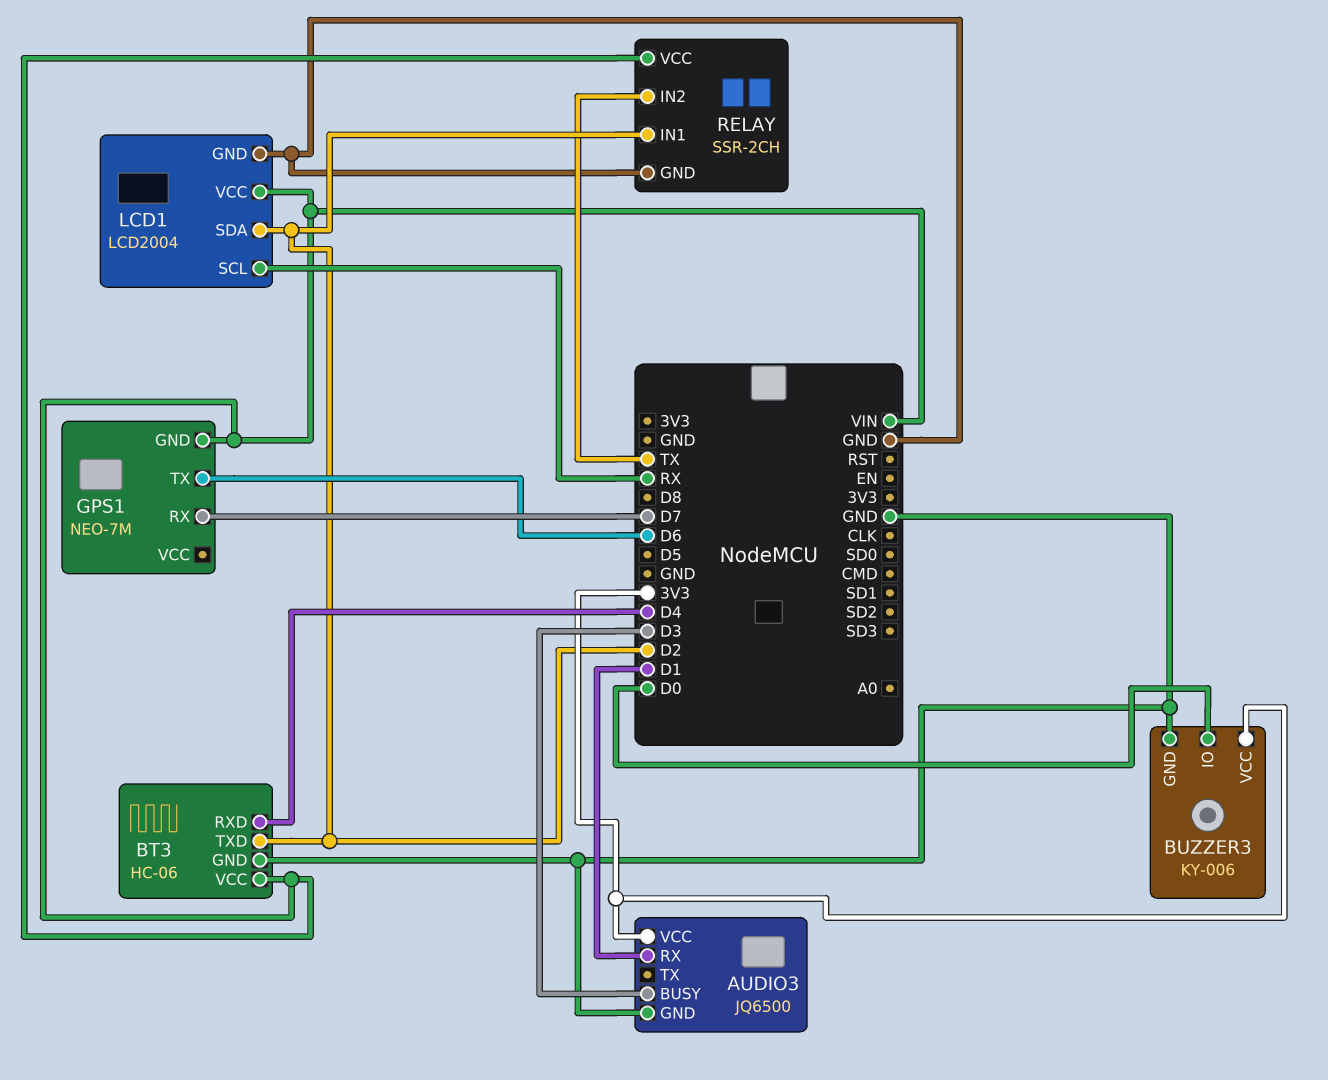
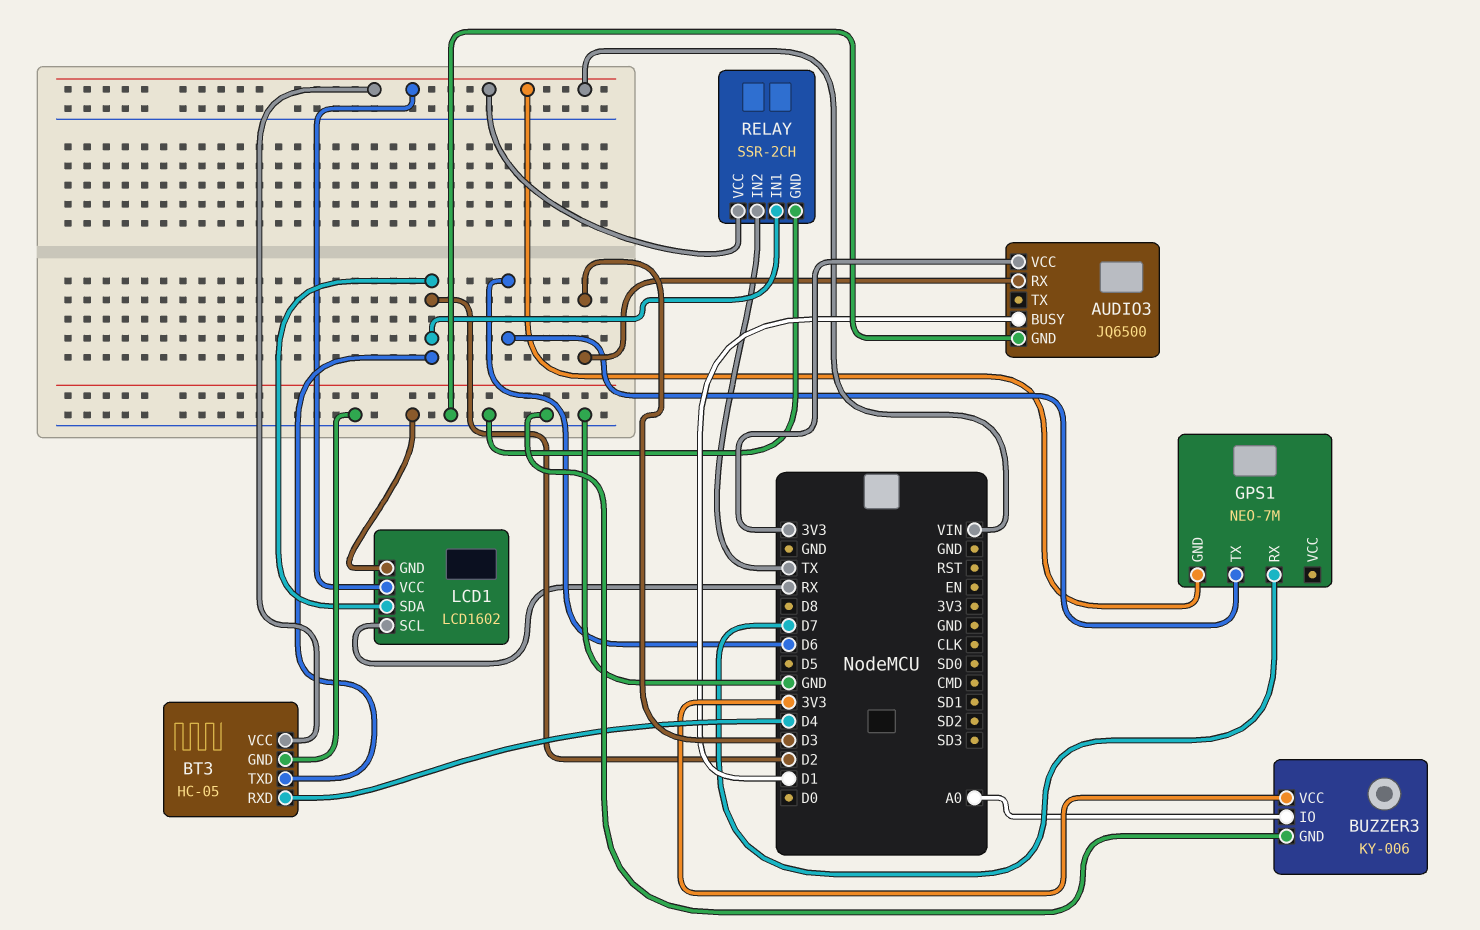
AUDIO3 pin BUSY: D3 -> D1
AUDIO3 pin RX: D1 -> D3
BT3: HC-06 -> HC-05
BUZZER3 pin IO: D0 -> A0
LCD1: LCD2004 -> LCD1602

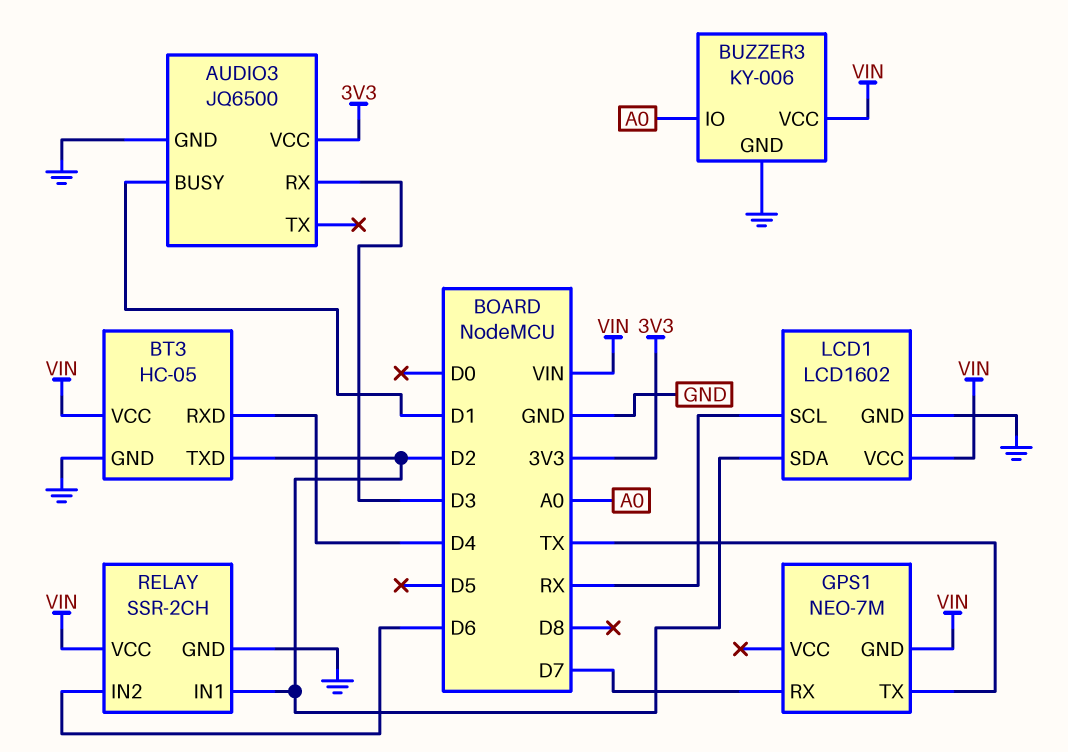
BUZZER3 pin VCC: 3V3 -> VIN
GPS1 pin TX: D6 -> TX
RELAY pin IN2: TX -> D6

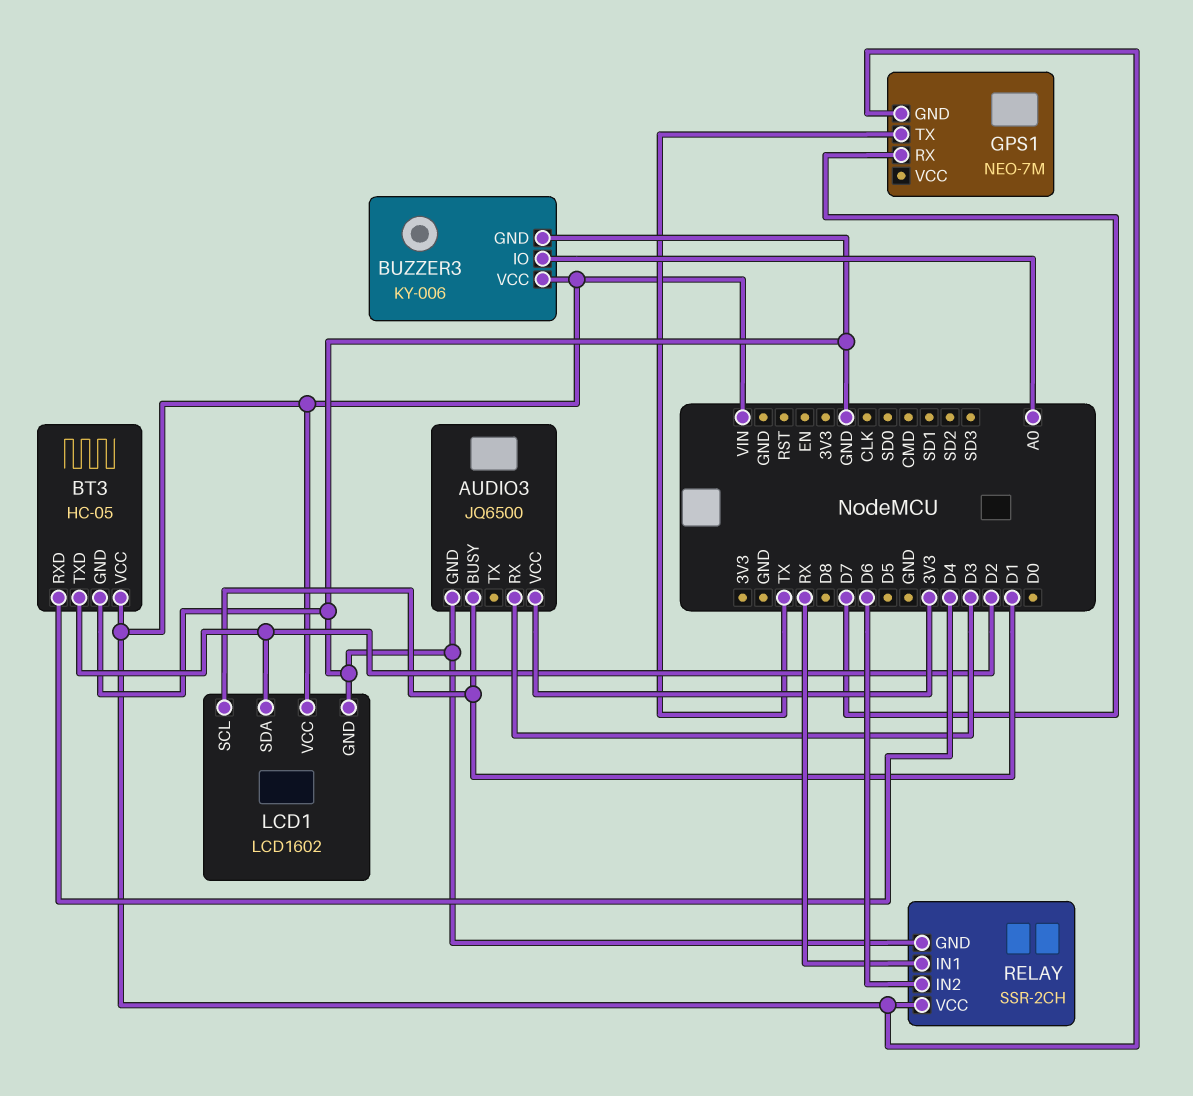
LCD1 pin SCL: RX -> D1
RELAY pin IN1: D2 -> RX

